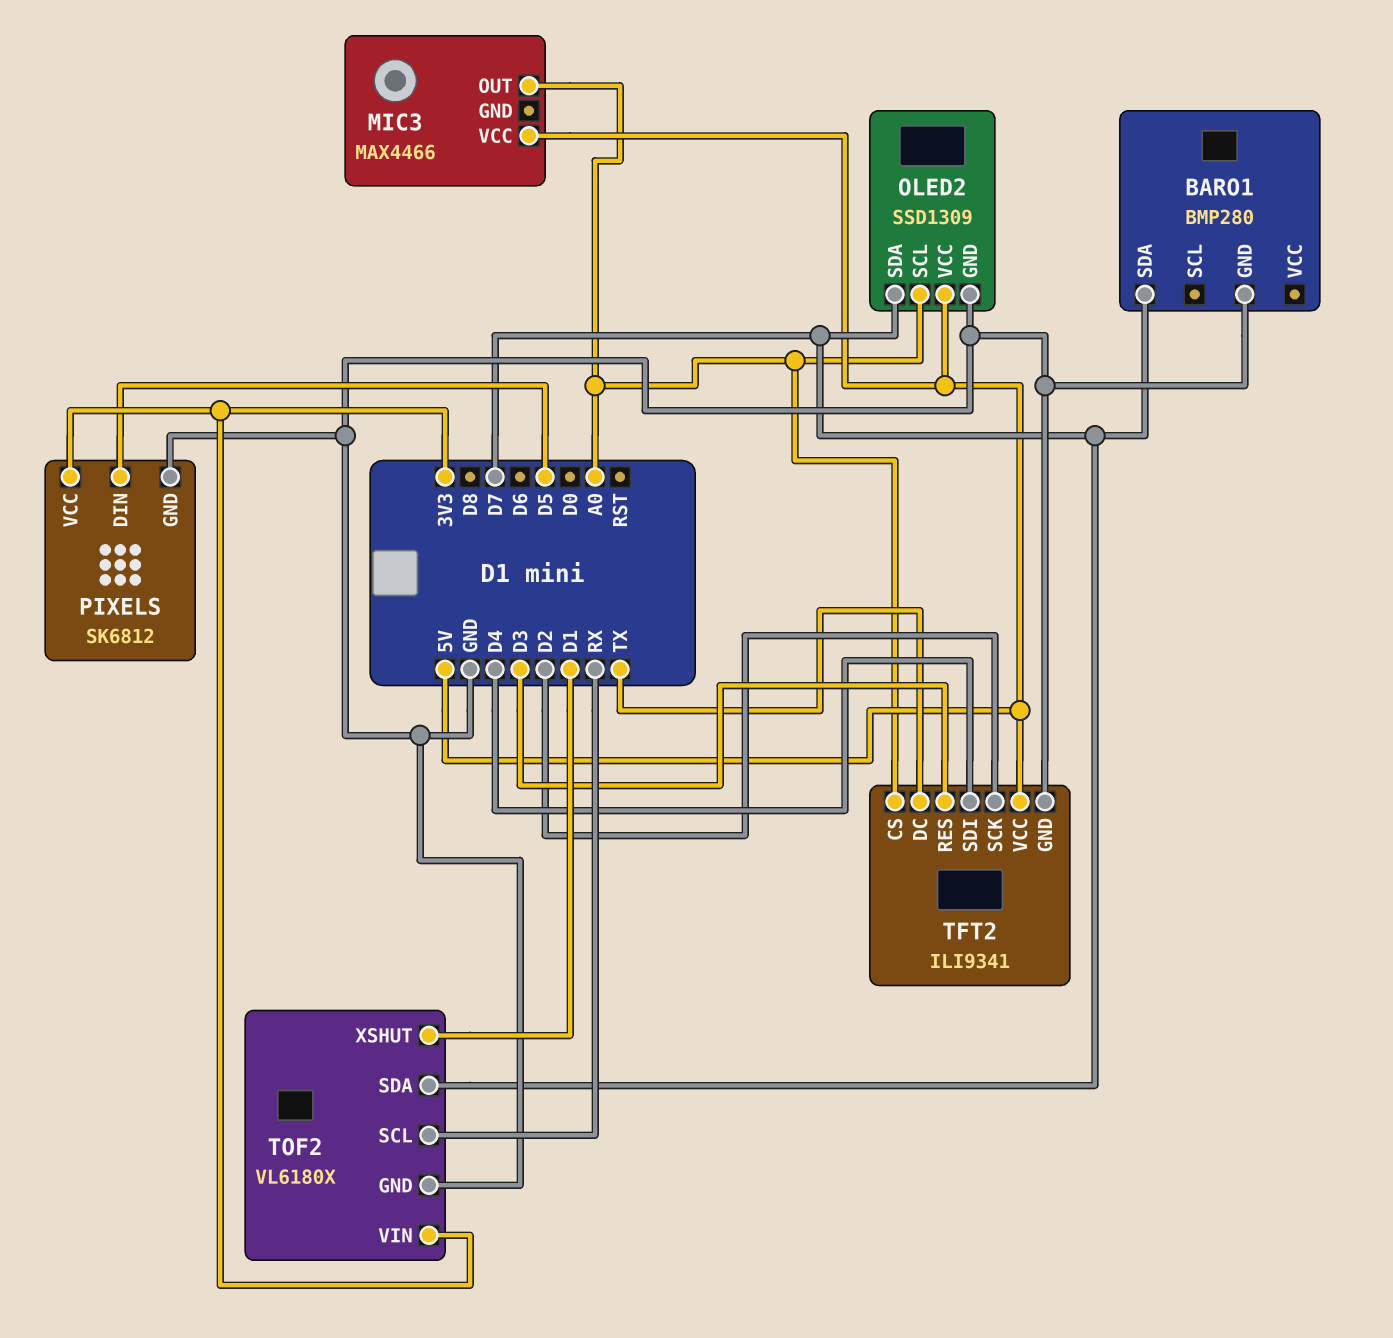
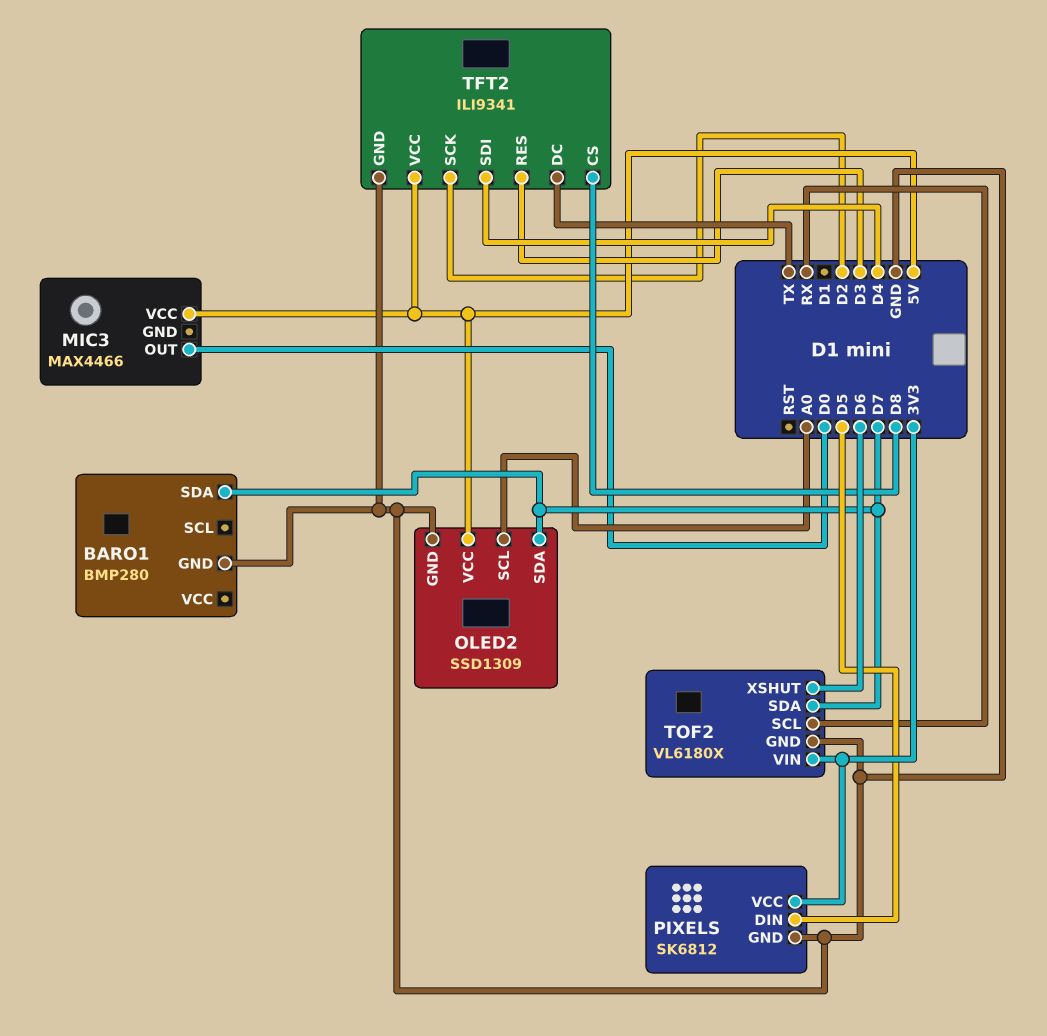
MIC3 pin OUT: A0 -> D0
TFT2 pin CS: A0 -> D8
TOF2 pin XSHUT: D1 -> D6

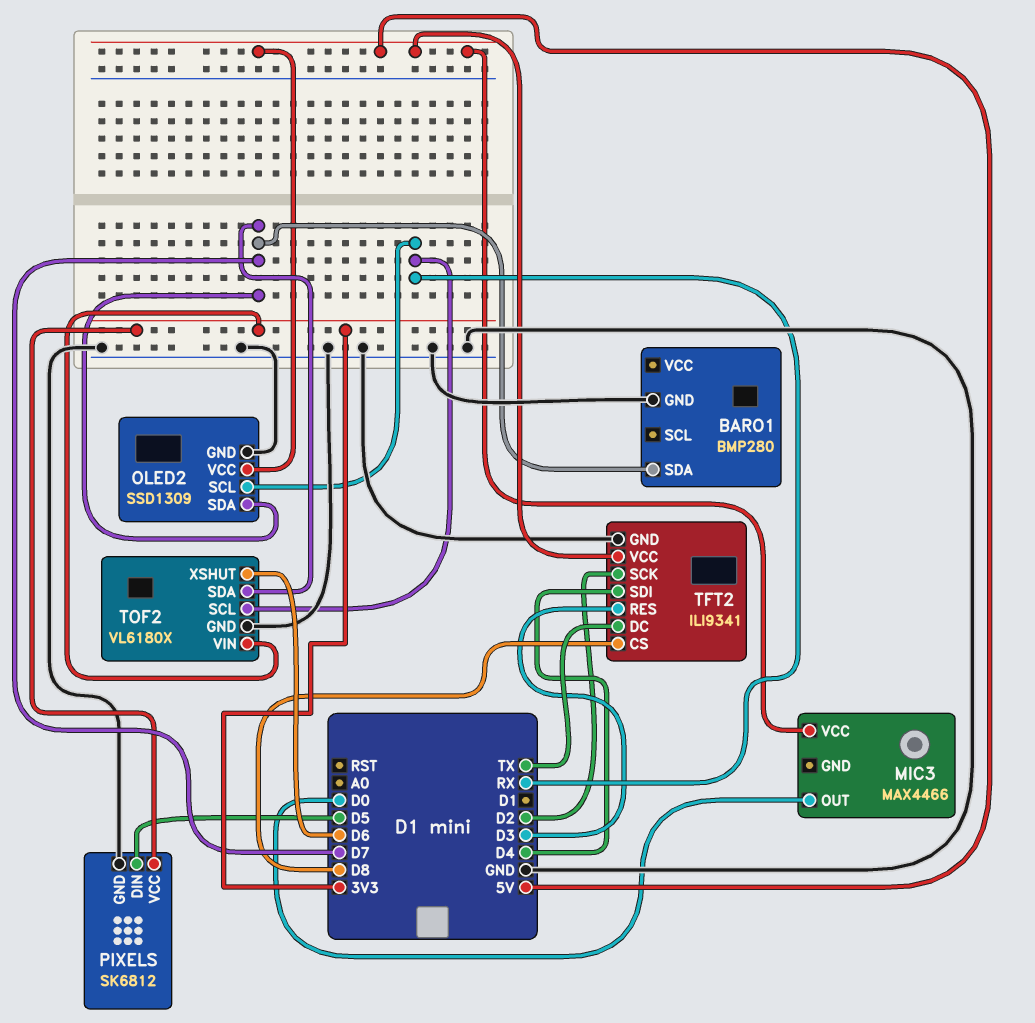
OLED2 pin SCL: A0 -> RX

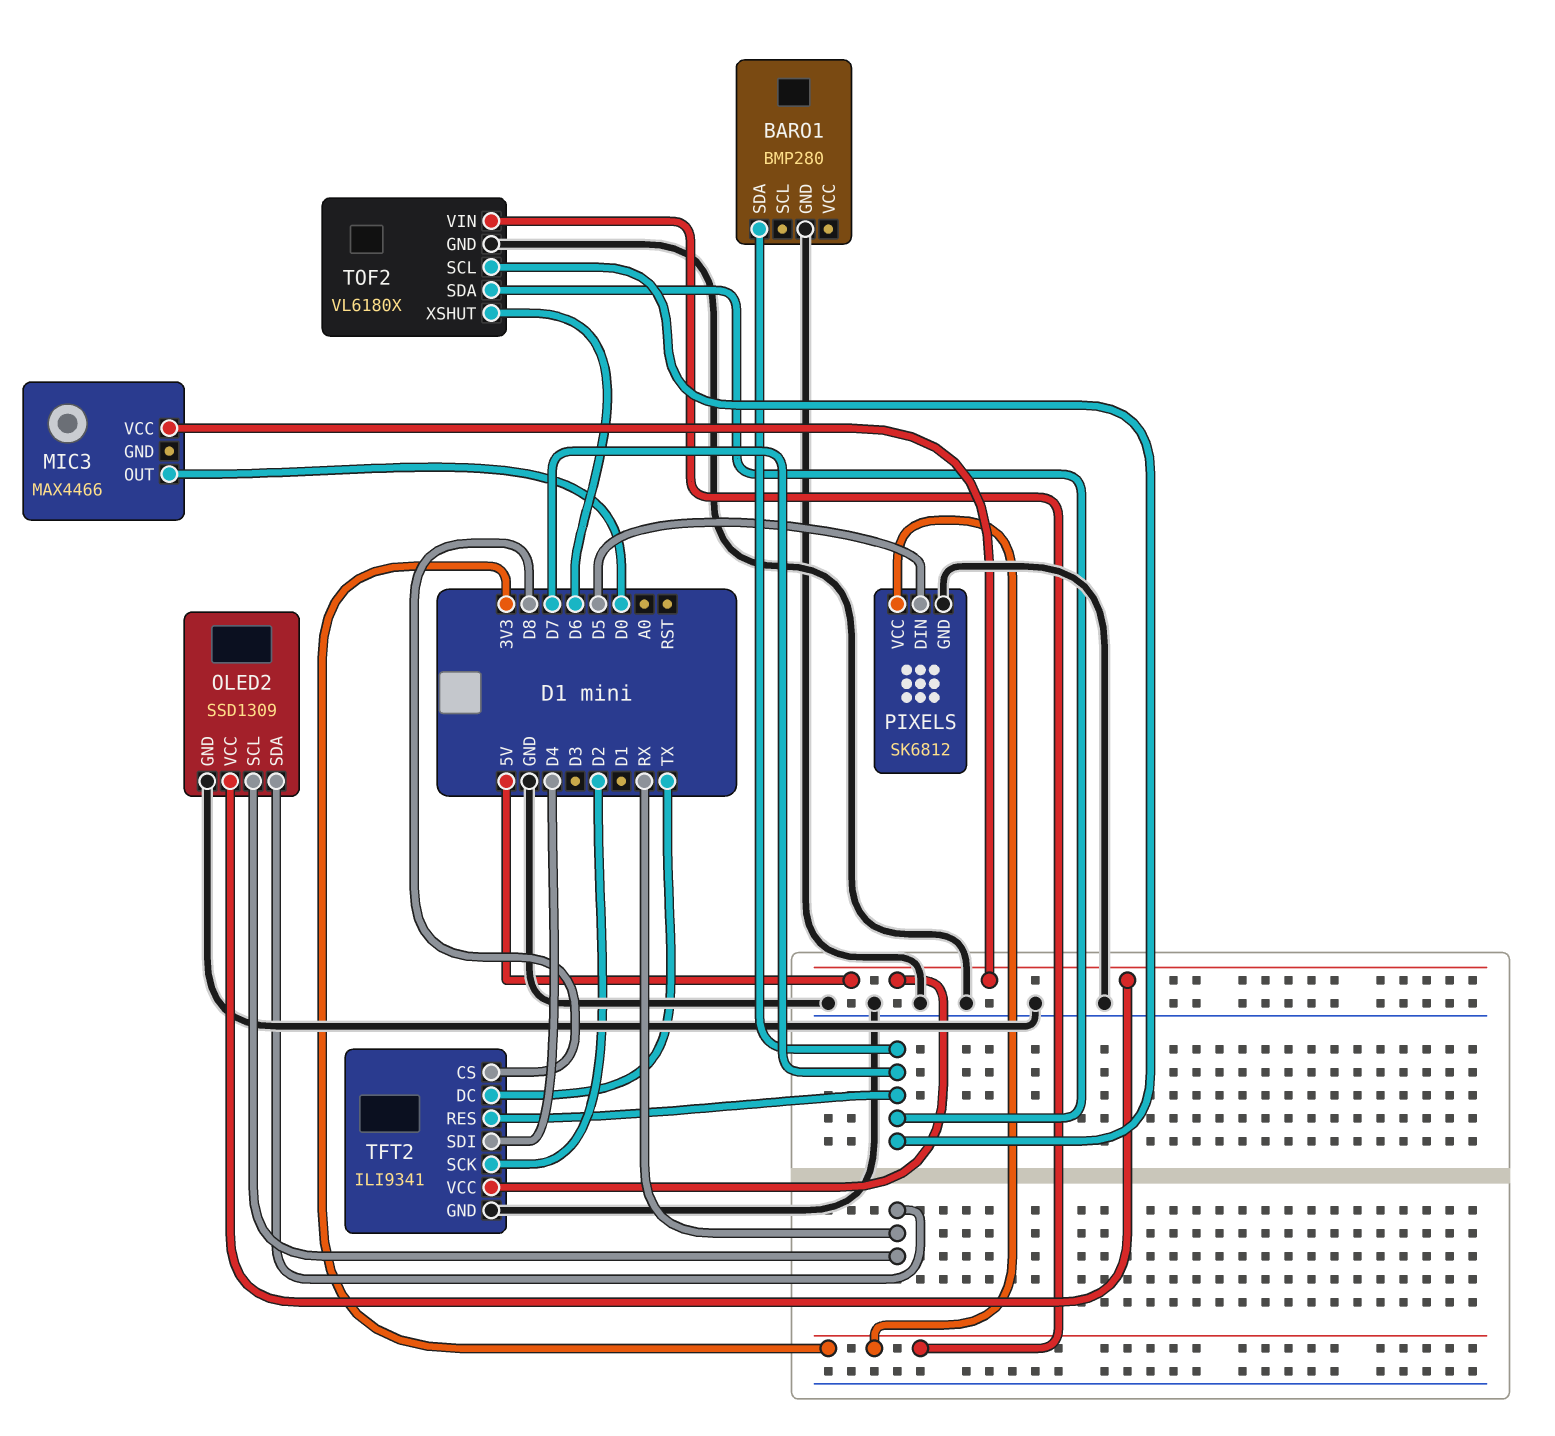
OLED2 pin SDA: D7 -> RX
TFT2 pin RES: D3 -> D7
TOF2 pin SCL: RX -> D7

